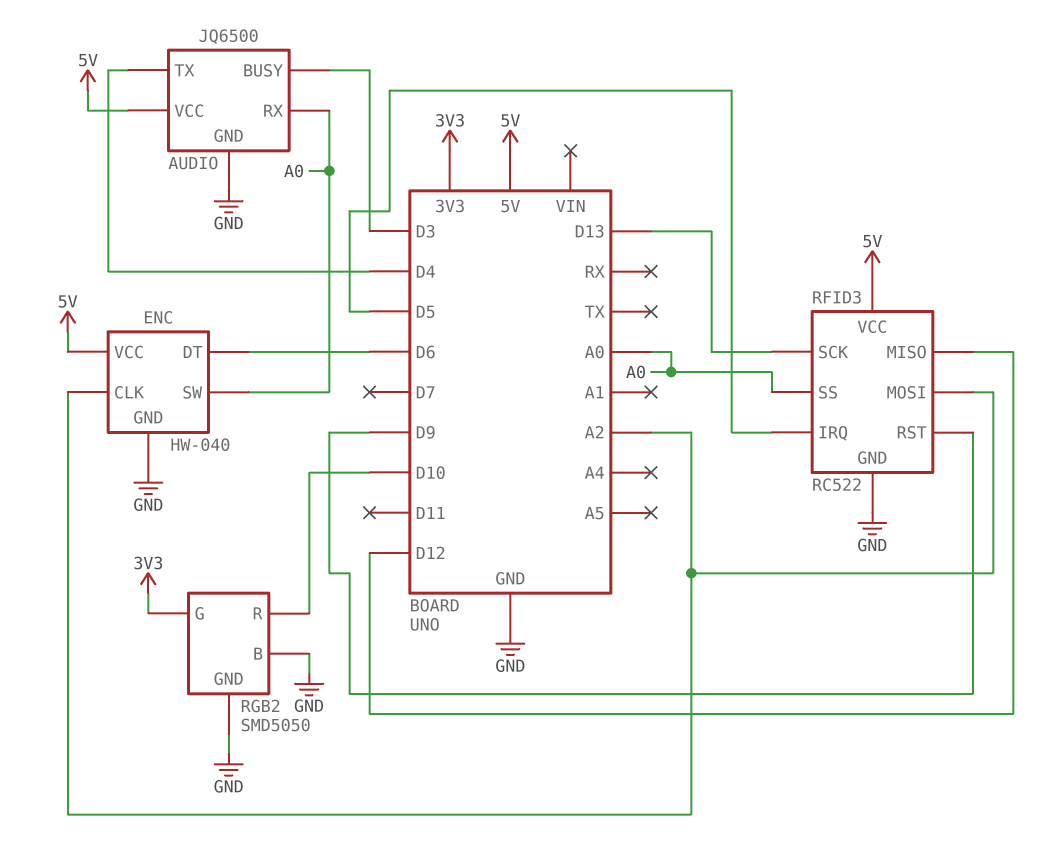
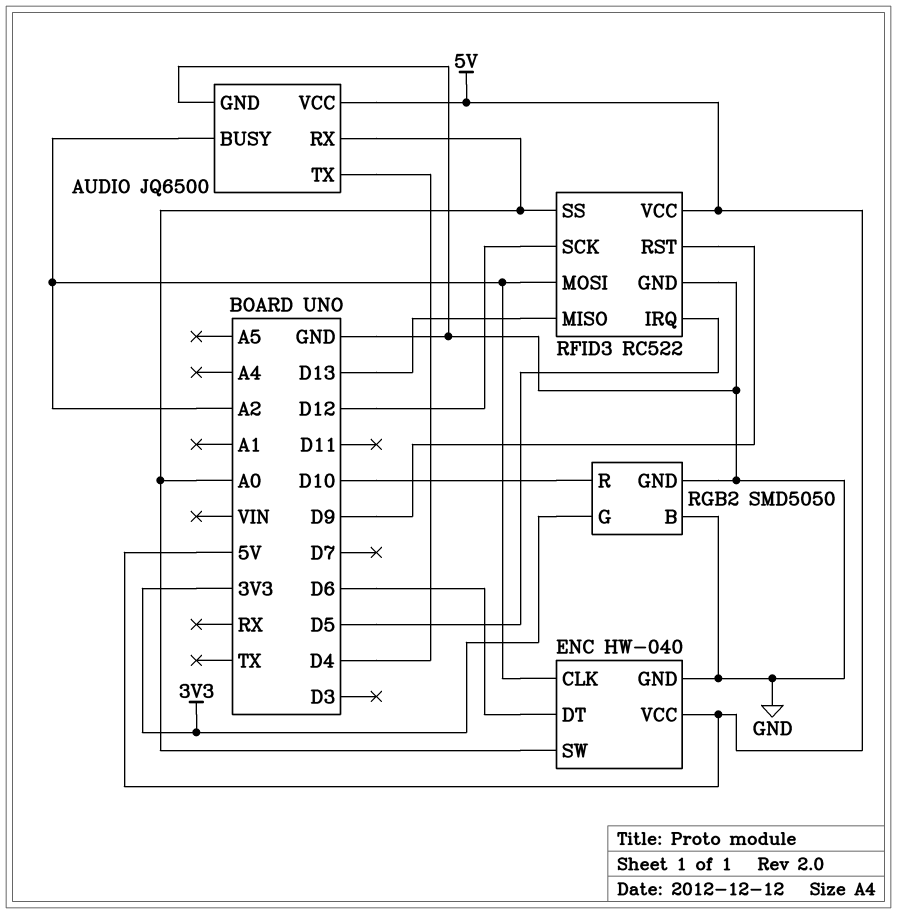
AUDIO pin BUSY: D3 -> A2
RFID3 pin MISO: D12 -> D13
RFID3 pin SCK: D13 -> D12

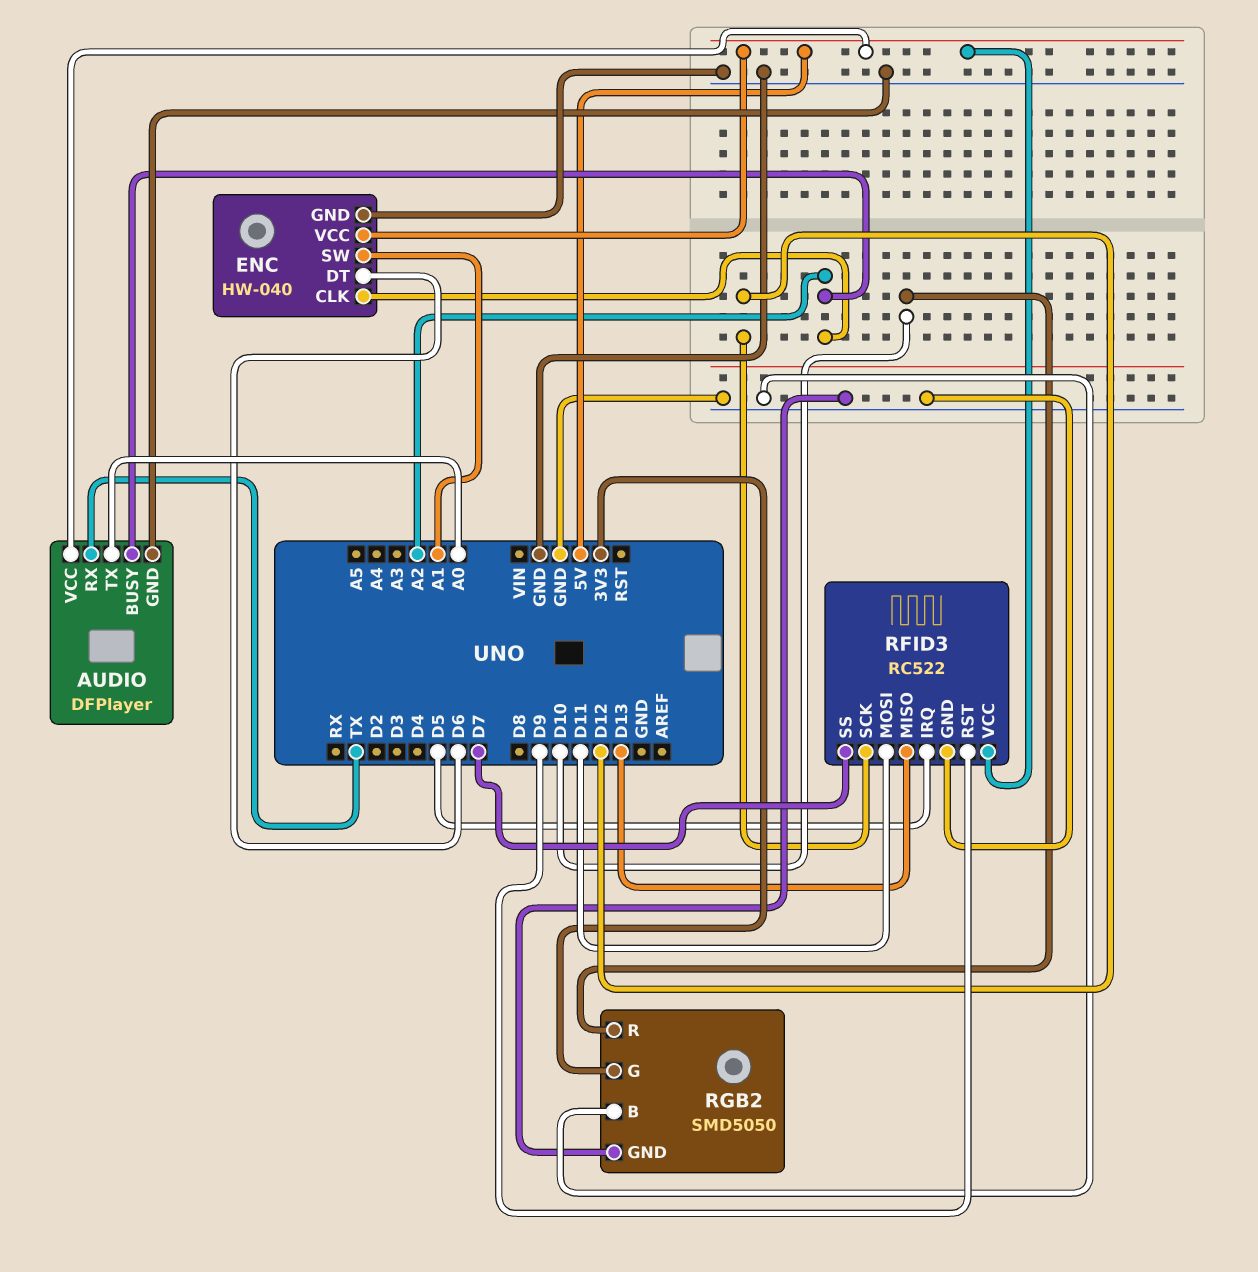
AUDIO: JQ6500 -> DFPlayer
AUDIO pin RX: A0 -> TX
AUDIO pin TX: D4 -> A0
ENC pin SW: A0 -> A1
RFID3 pin MOSI: A2 -> D11
RFID3 pin SS: A0 -> D7

